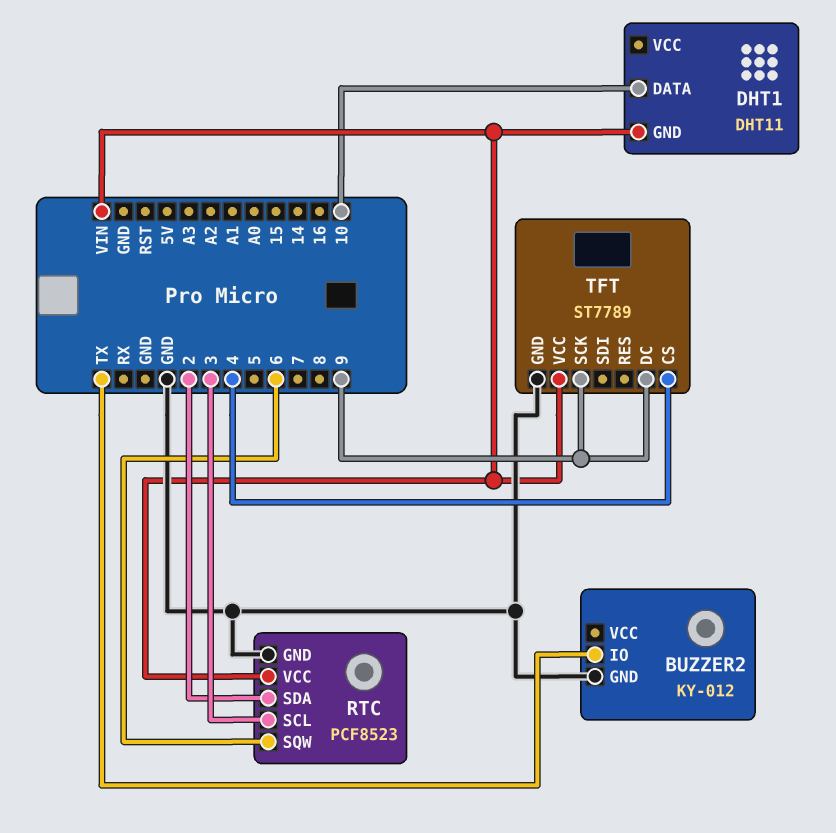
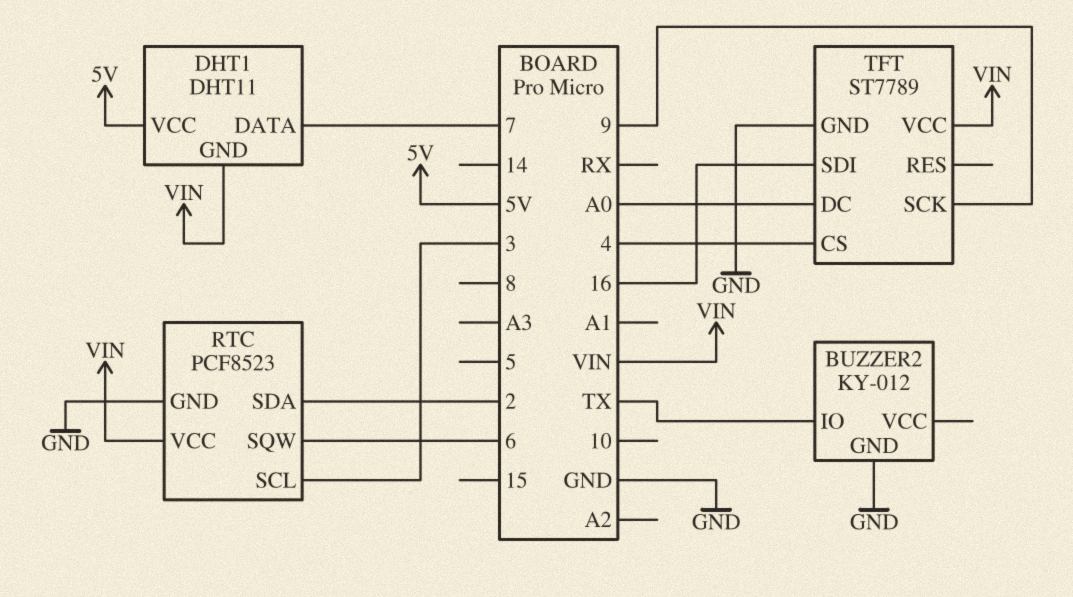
DHT1 pin DATA: 10 -> 7
DHT1 pin VCC: none -> 5V
TFT pin DC: 9 -> A0
TFT pin SDI: none -> 16

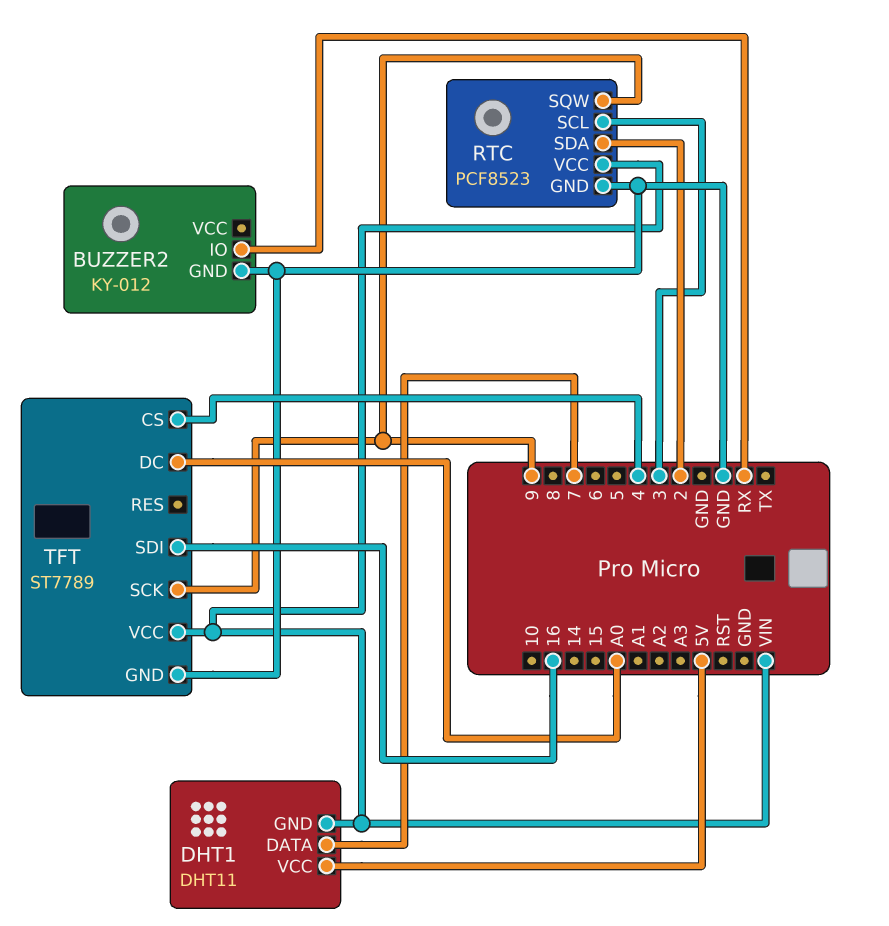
BUZZER2 pin IO: TX -> RX
RTC pin SQW: 6 -> 9

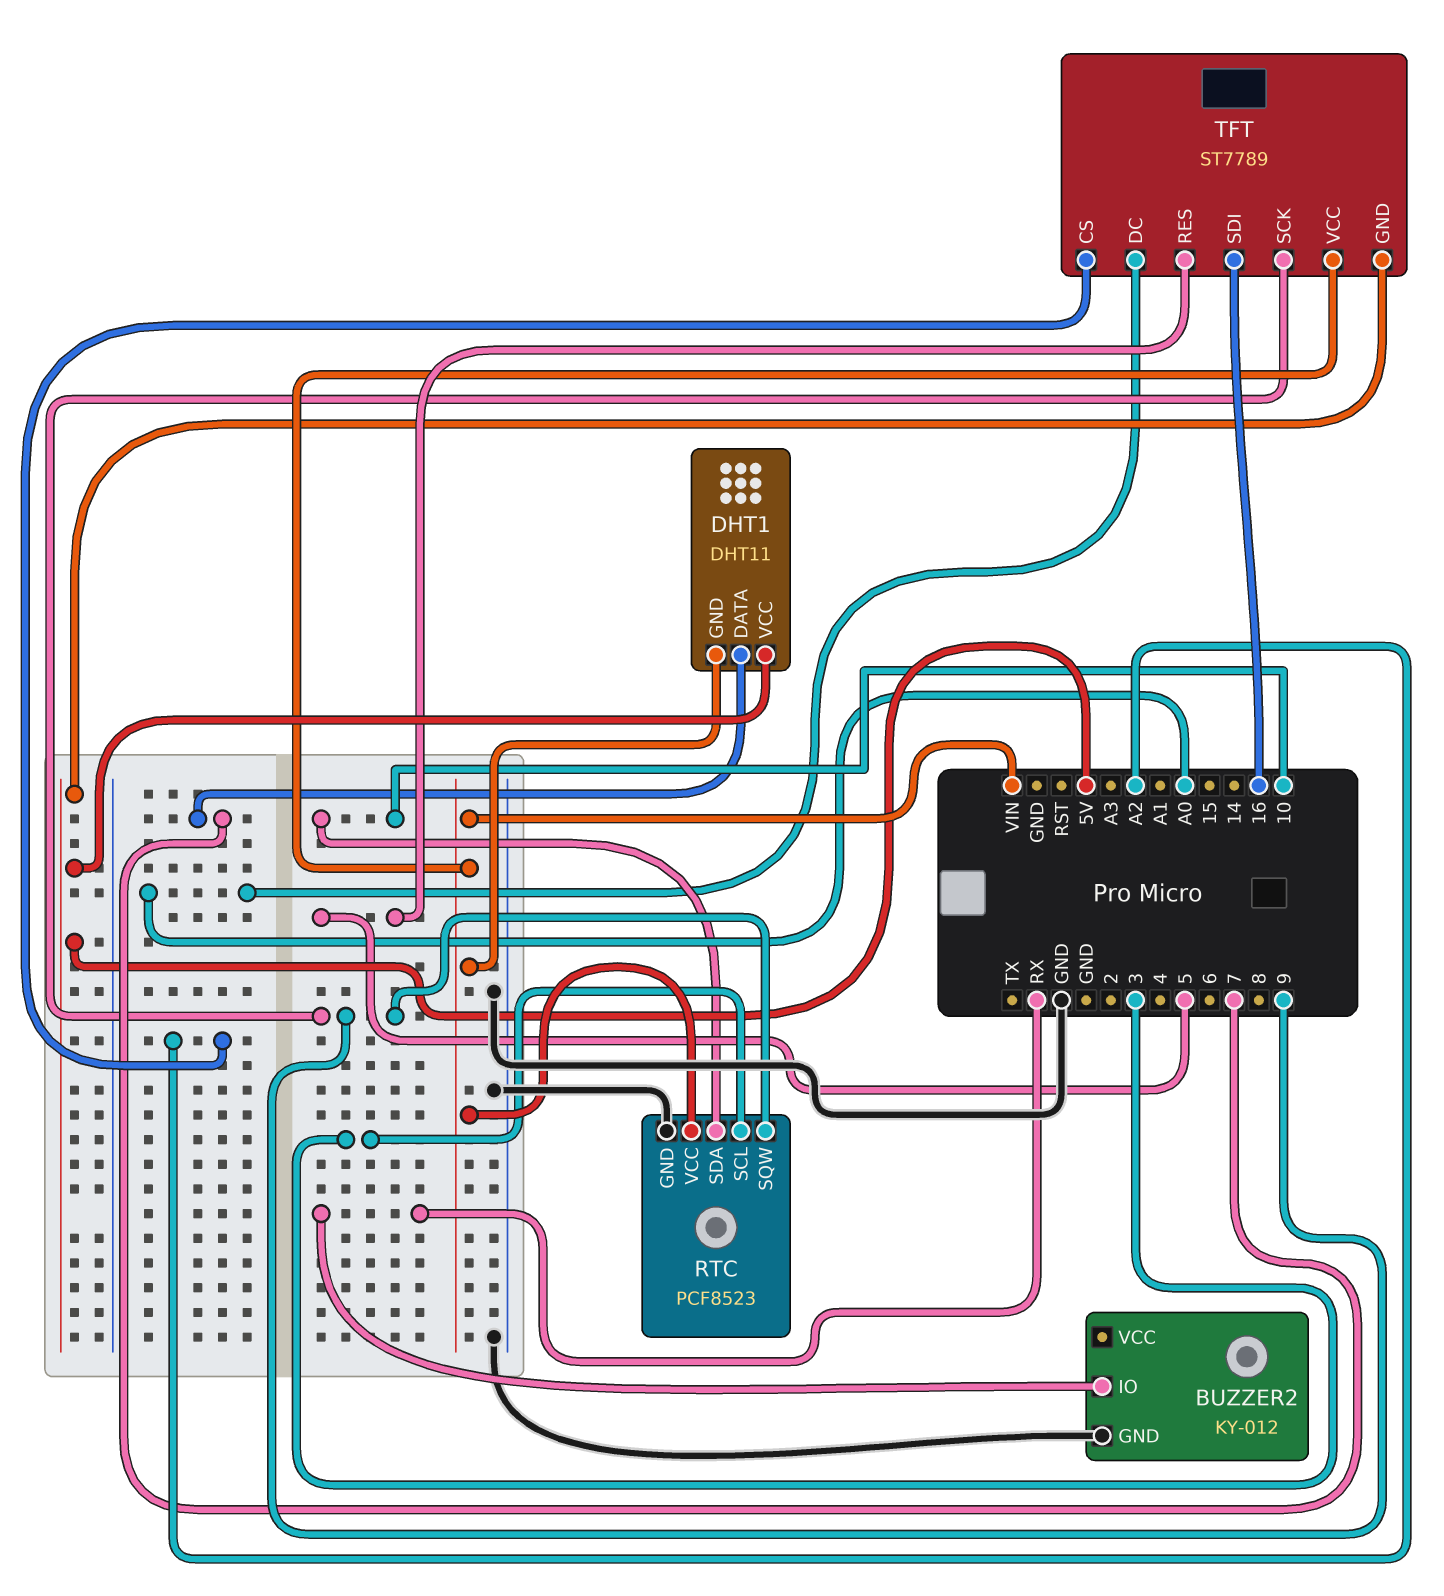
RTC pin SDA: 2 -> 10
TFT pin CS: 4 -> A2
TFT pin GND: GND -> 5V
TFT pin RES: none -> 5

